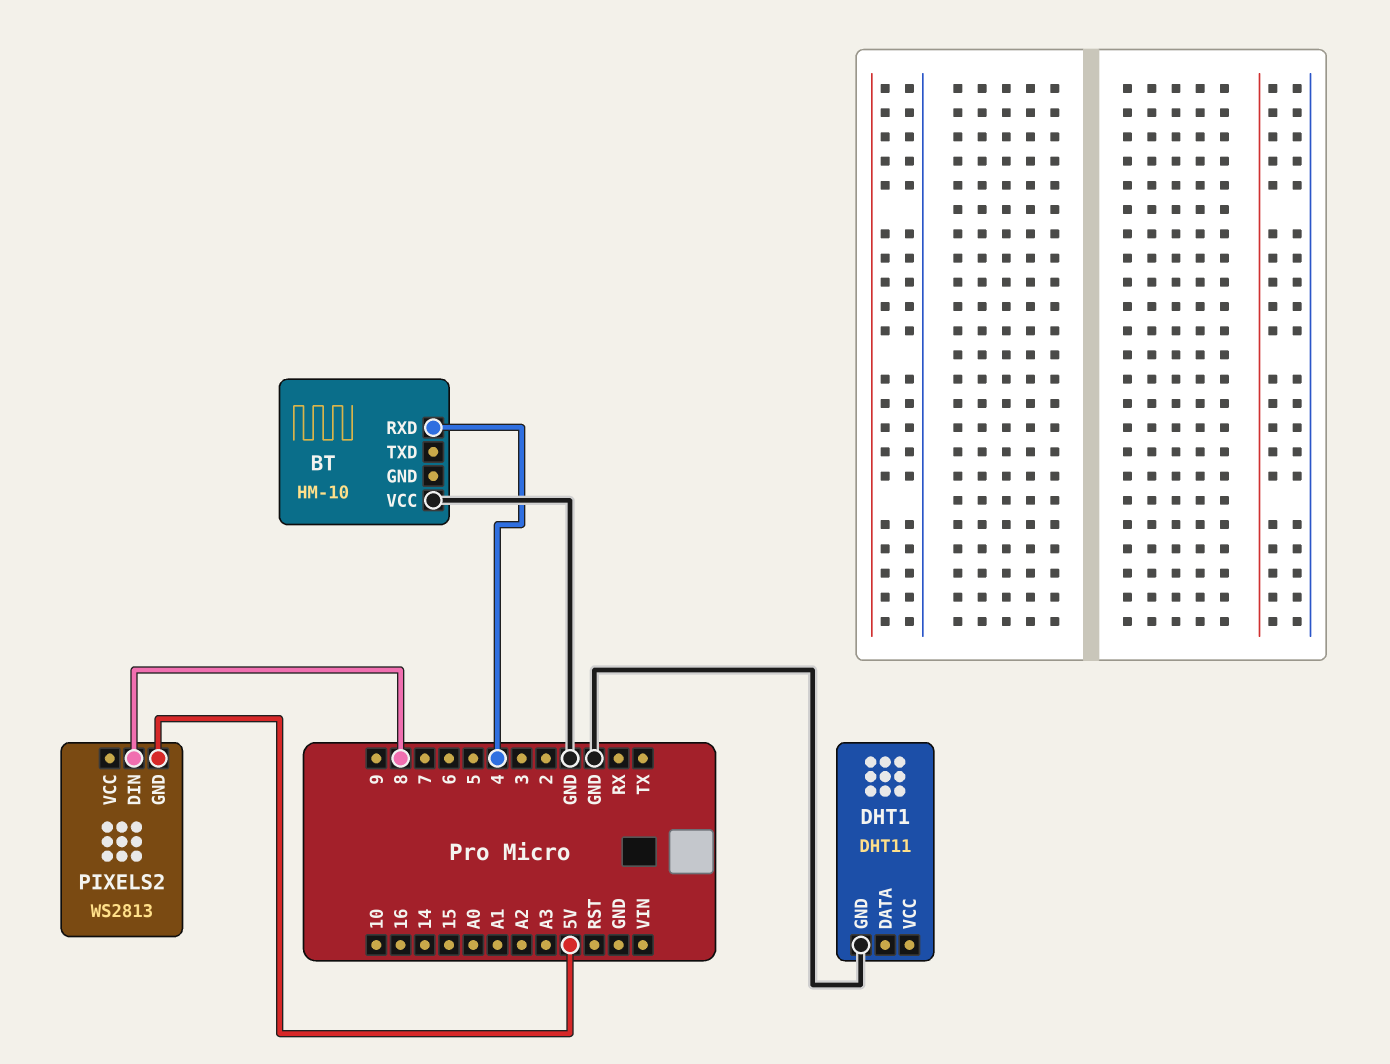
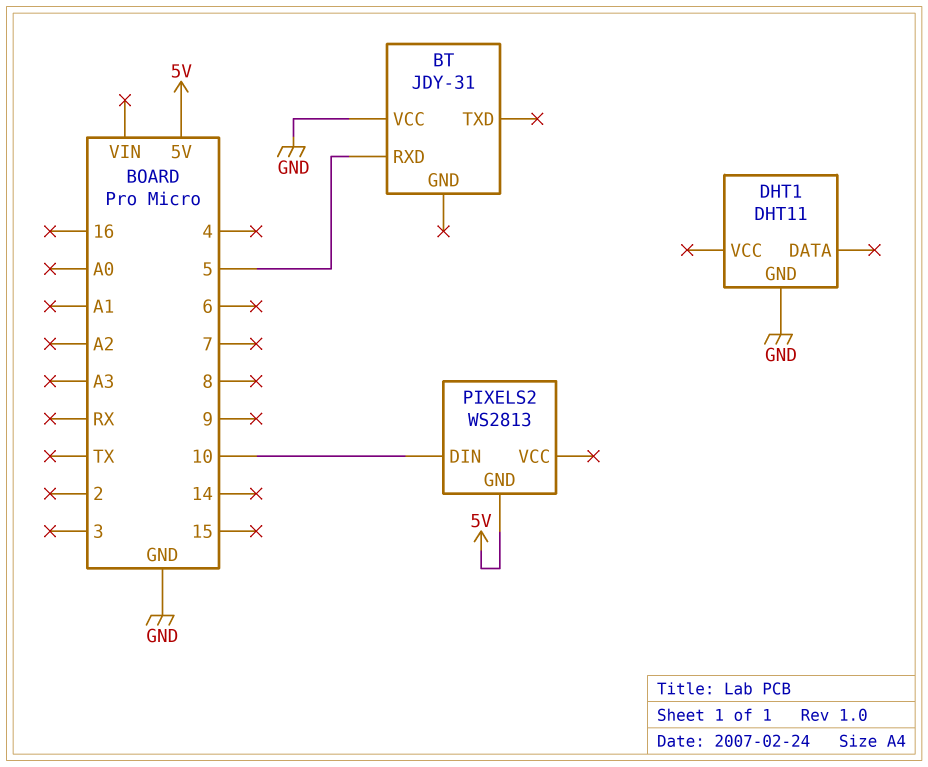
BT: HM-10 -> JDY-31
BT pin RXD: 4 -> 5
PIXELS2 pin DIN: 8 -> 10

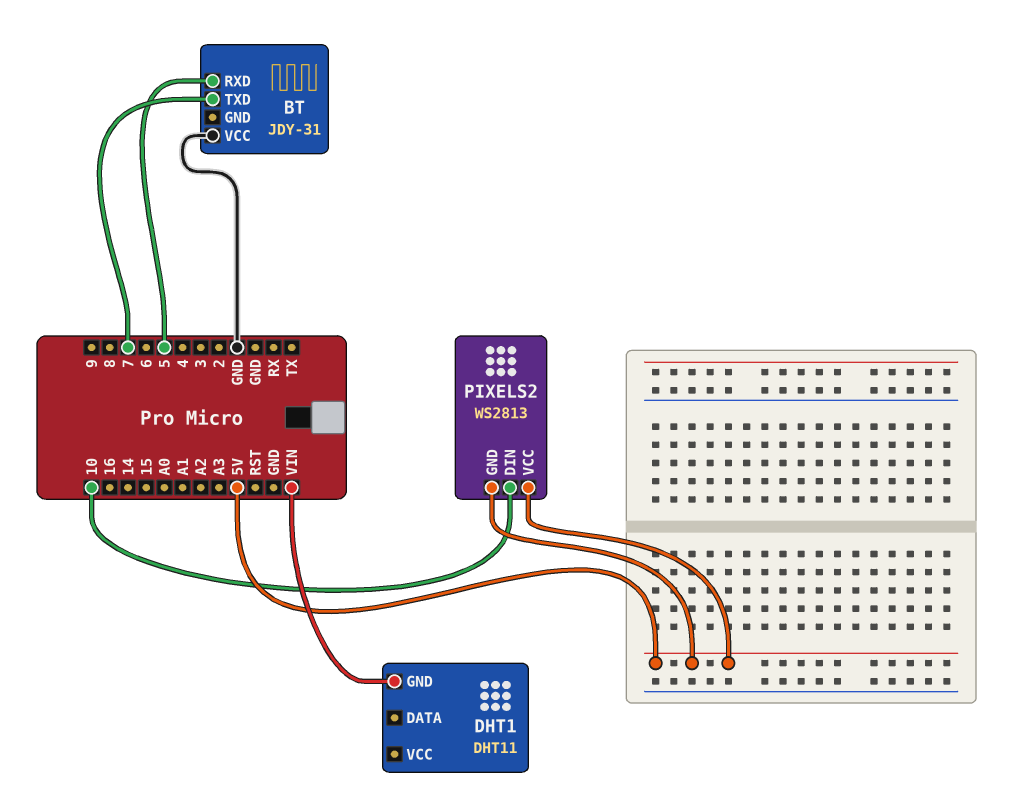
BT pin TXD: none -> 7
DHT1 pin GND: GND -> VIN
PIXELS2 pin VCC: none -> 5V

